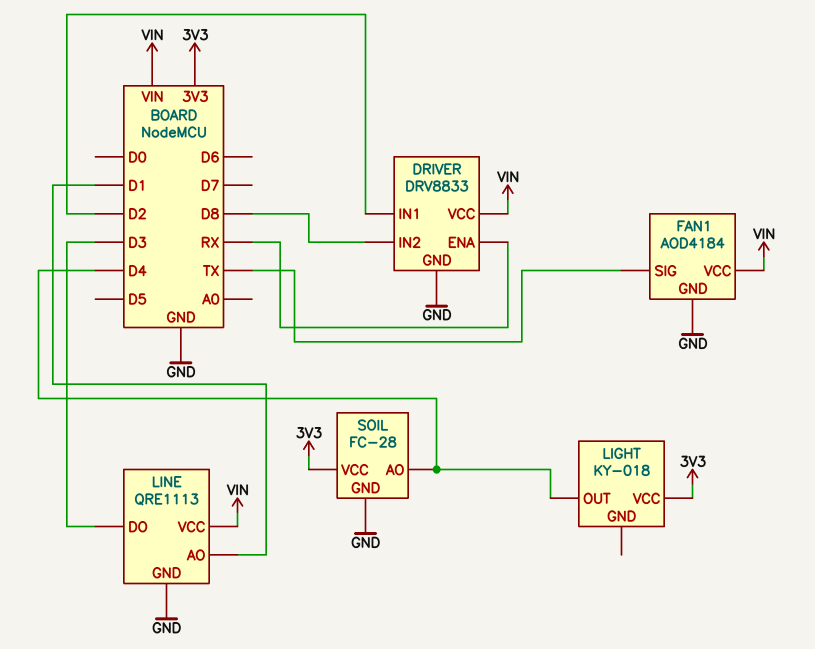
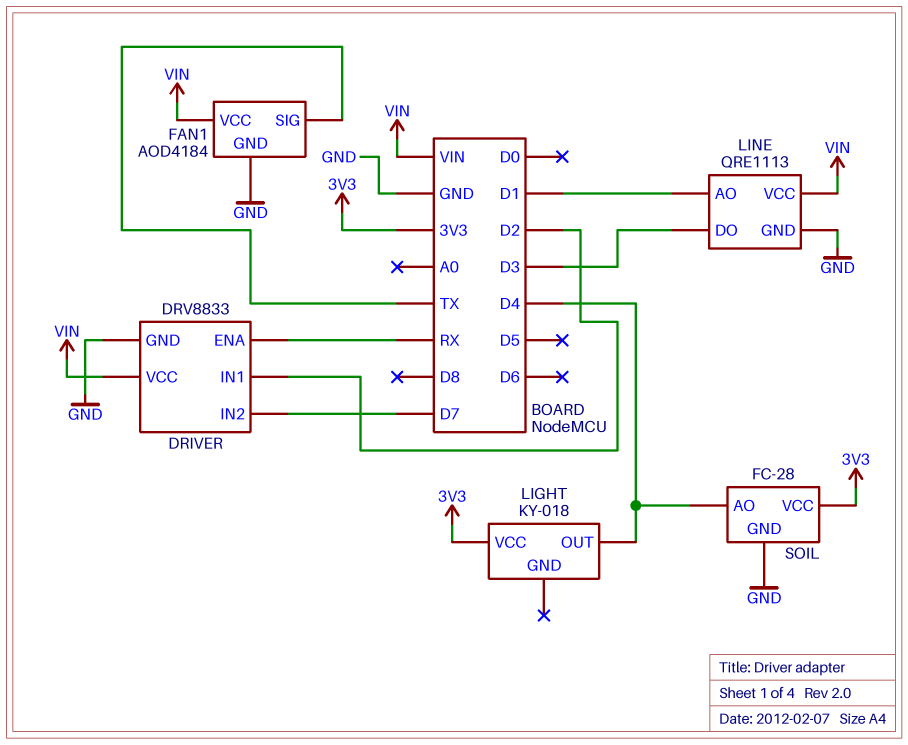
DRIVER pin IN2: D8 -> D7

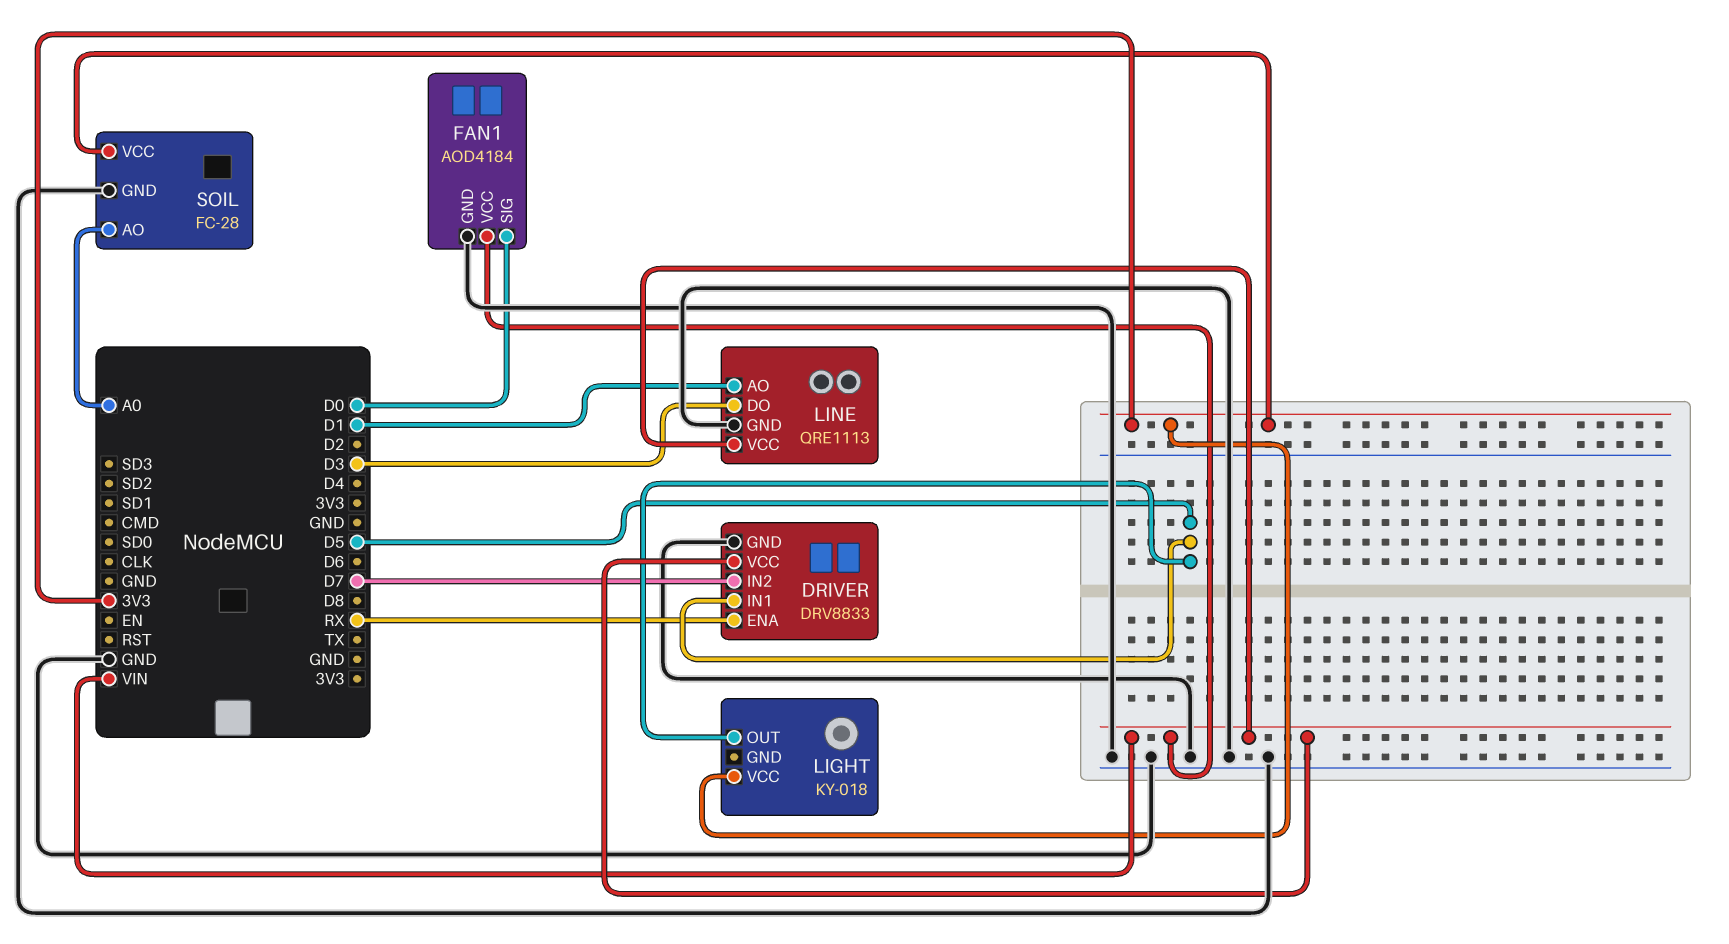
DRIVER pin IN1: D2 -> D5
FAN1 pin SIG: TX -> D0
LIGHT pin OUT: D4 -> D5
SOIL pin AO: D4 -> A0

